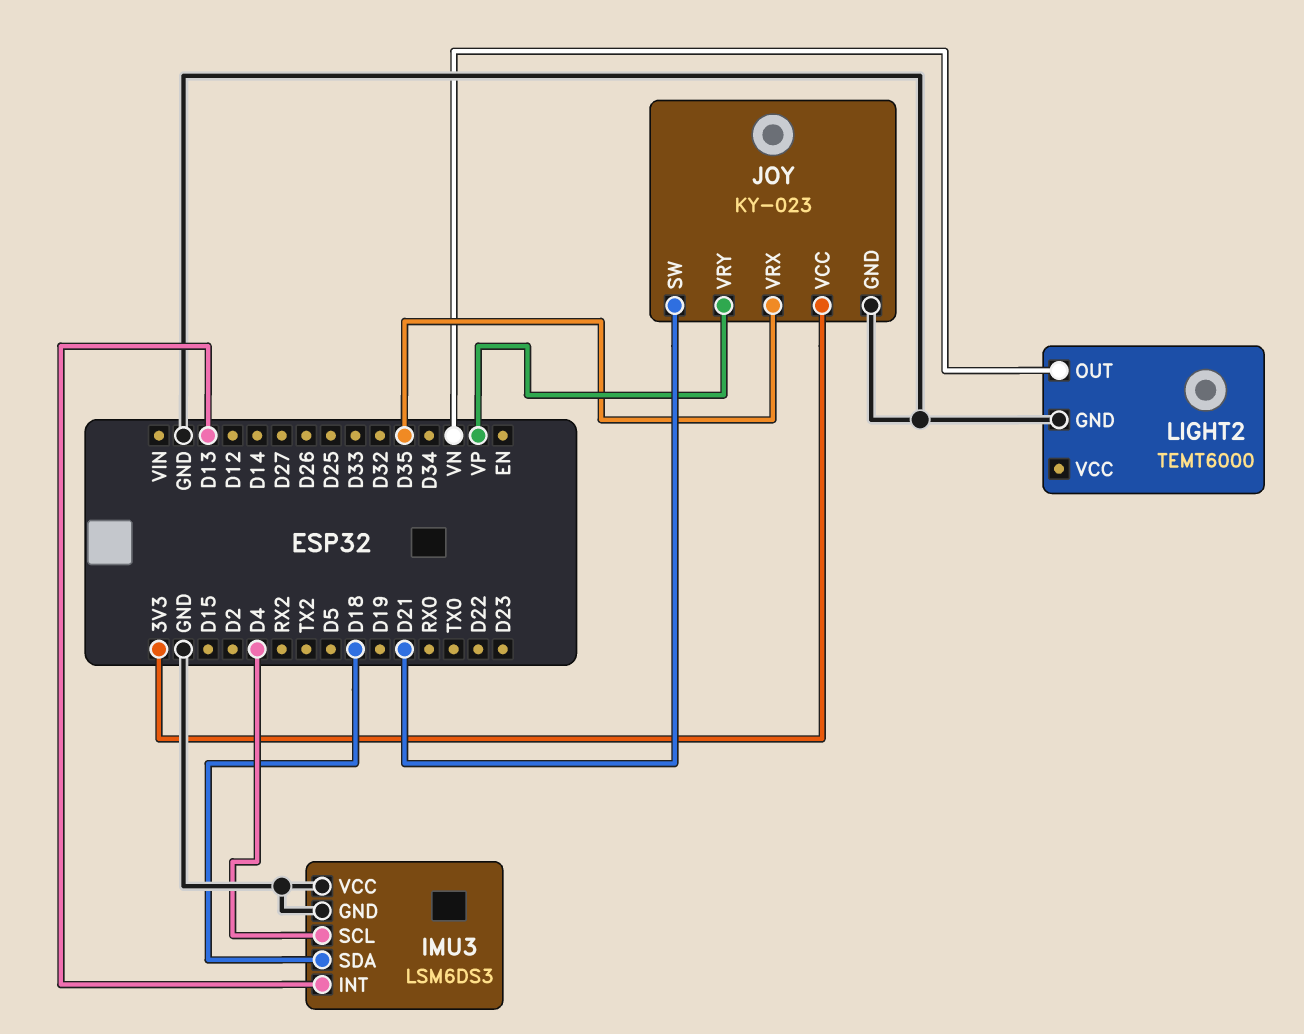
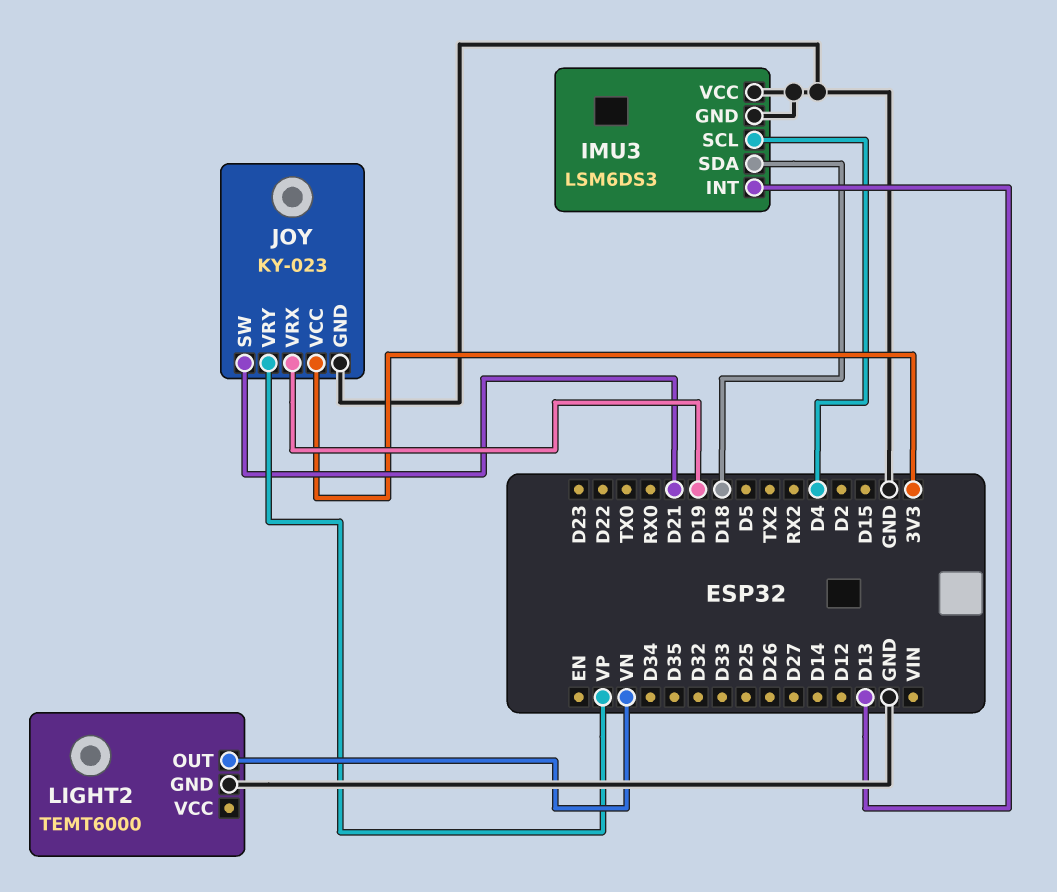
JOY pin VRX: D35 -> D19

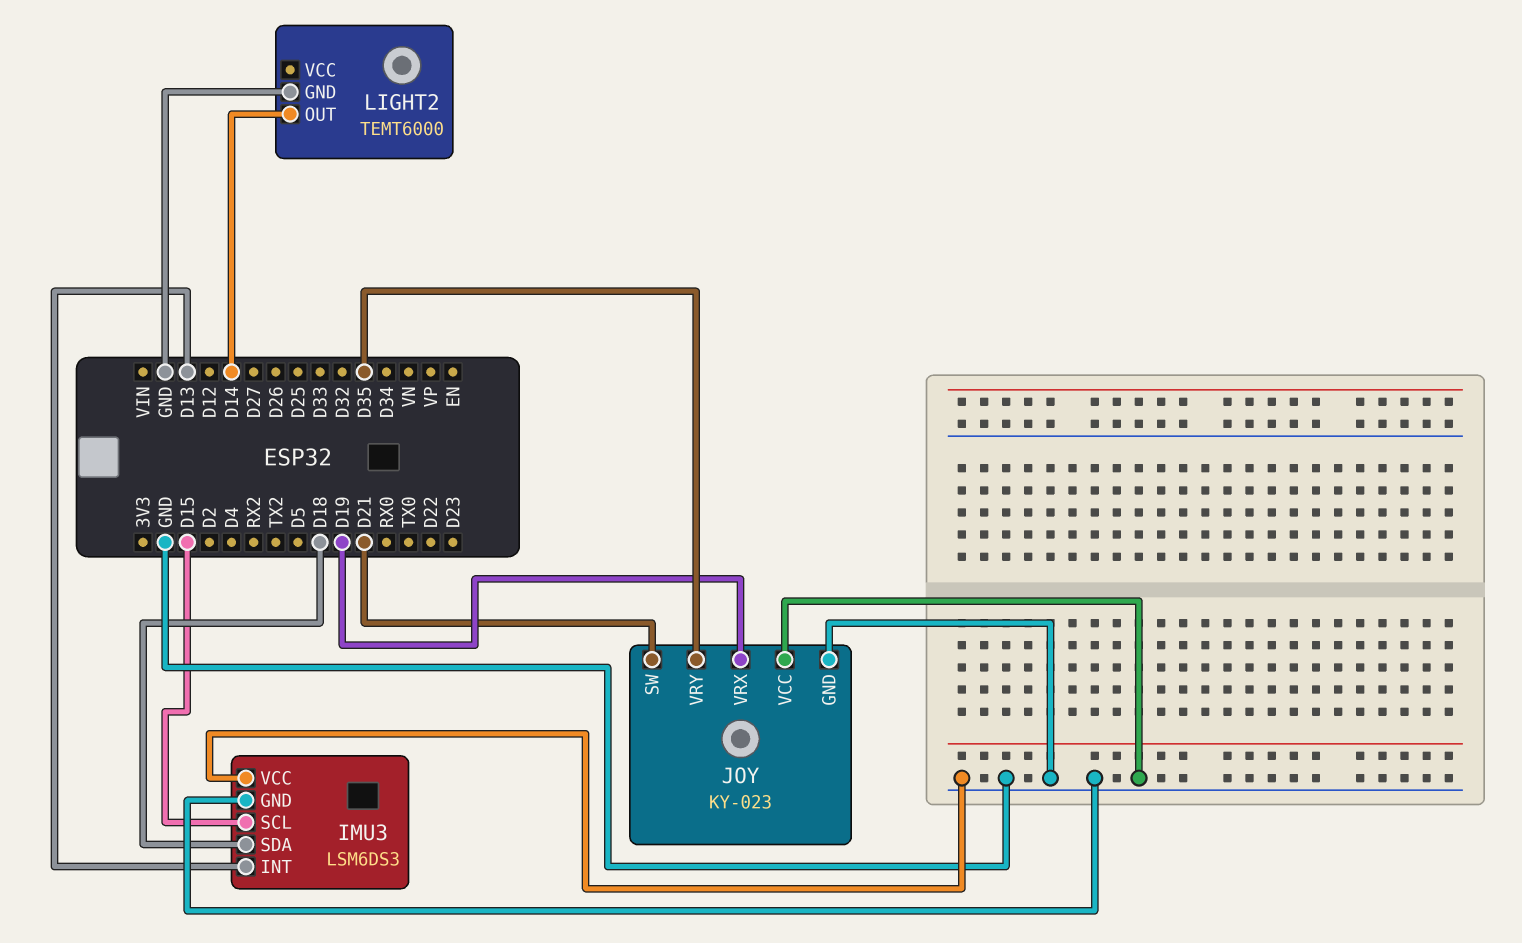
IMU3 pin SCL: D4 -> D15
JOY pin VCC: 3V3 -> GND
JOY pin VRY: VP -> D35
LIGHT2 pin OUT: VN -> D14

